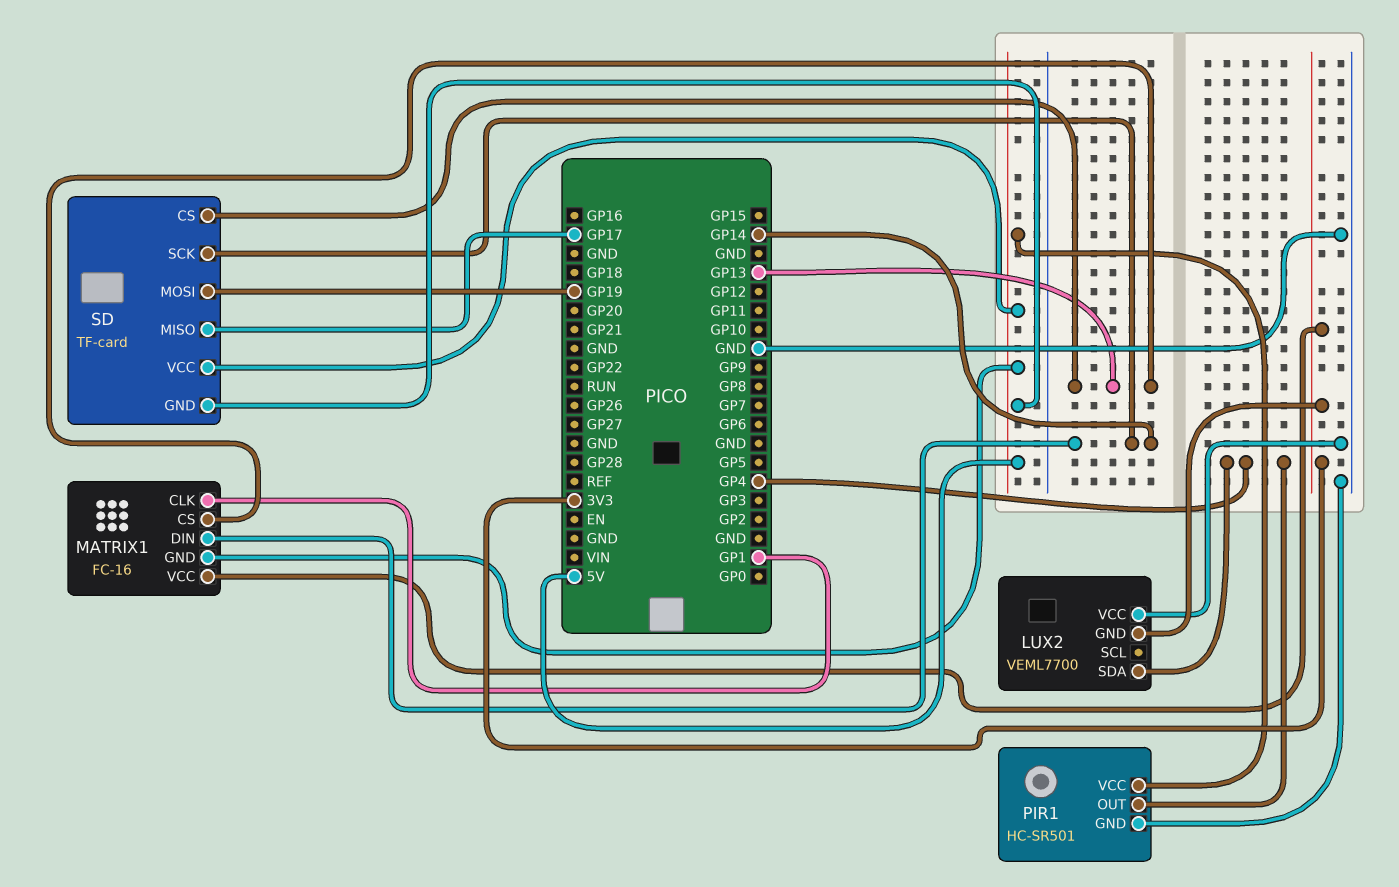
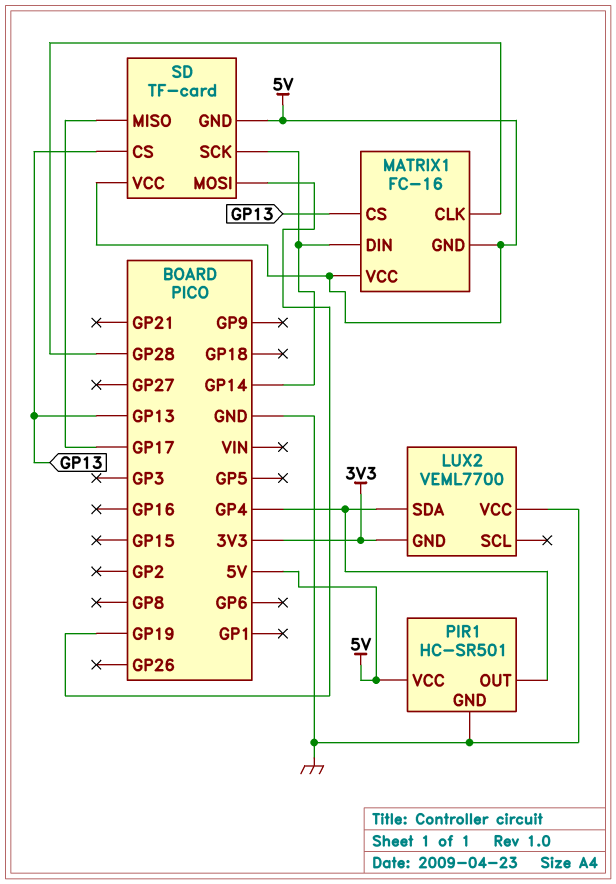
MATRIX1 pin CLK: GP1 -> GP28
MATRIX1 pin VCC: 3V3 -> 5V

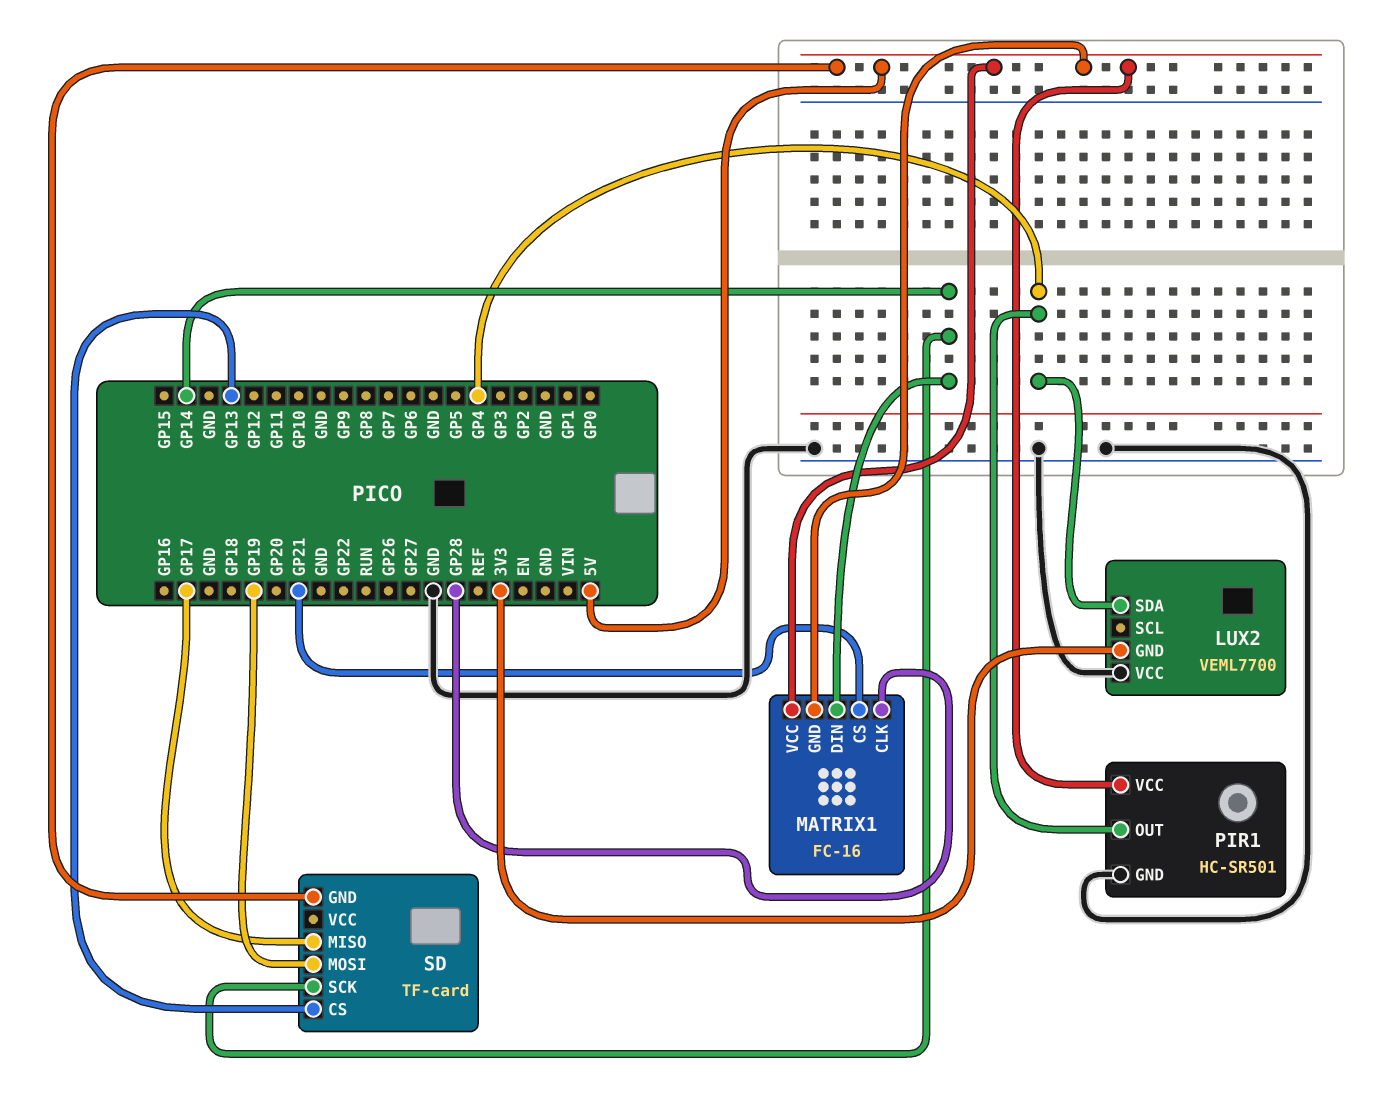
MATRIX1 pin CS: GP13 -> GP21
SD pin VCC: 5V -> none

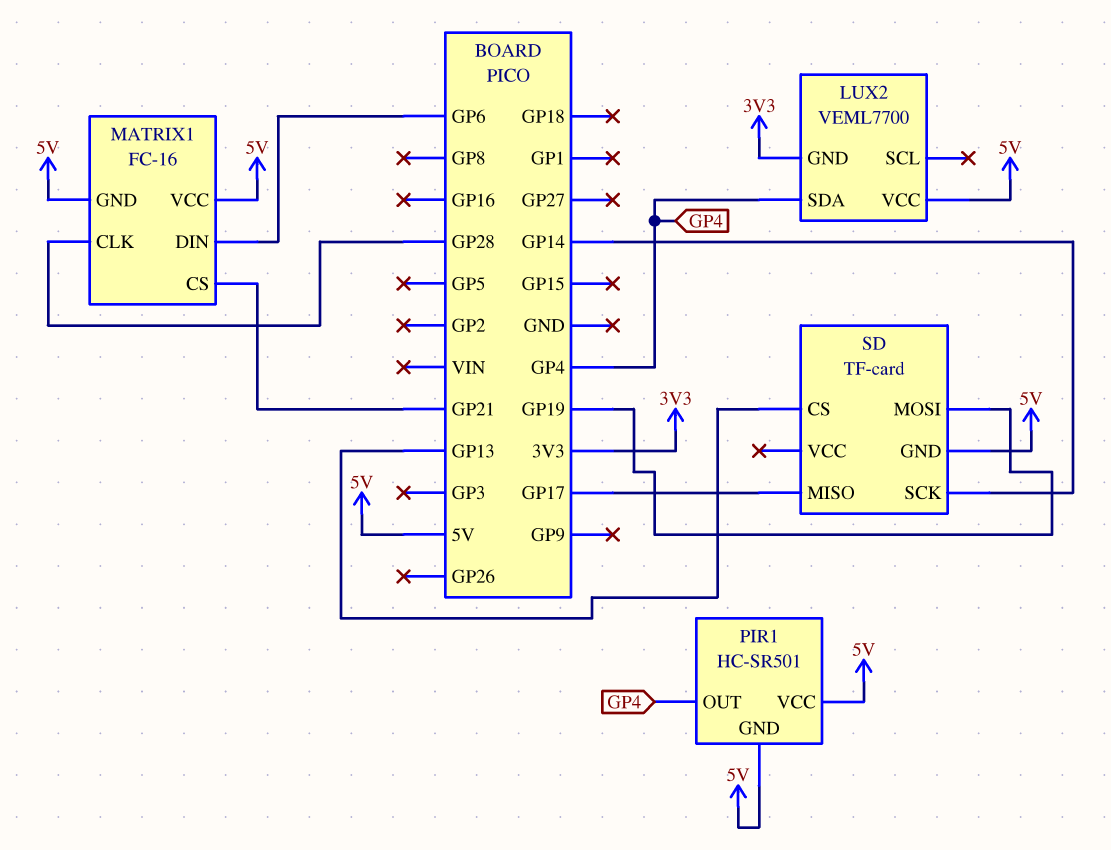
LUX2 pin VCC: GND -> 5V
MATRIX1 pin DIN: GP14 -> GP6
PIR1 pin GND: GND -> 5V

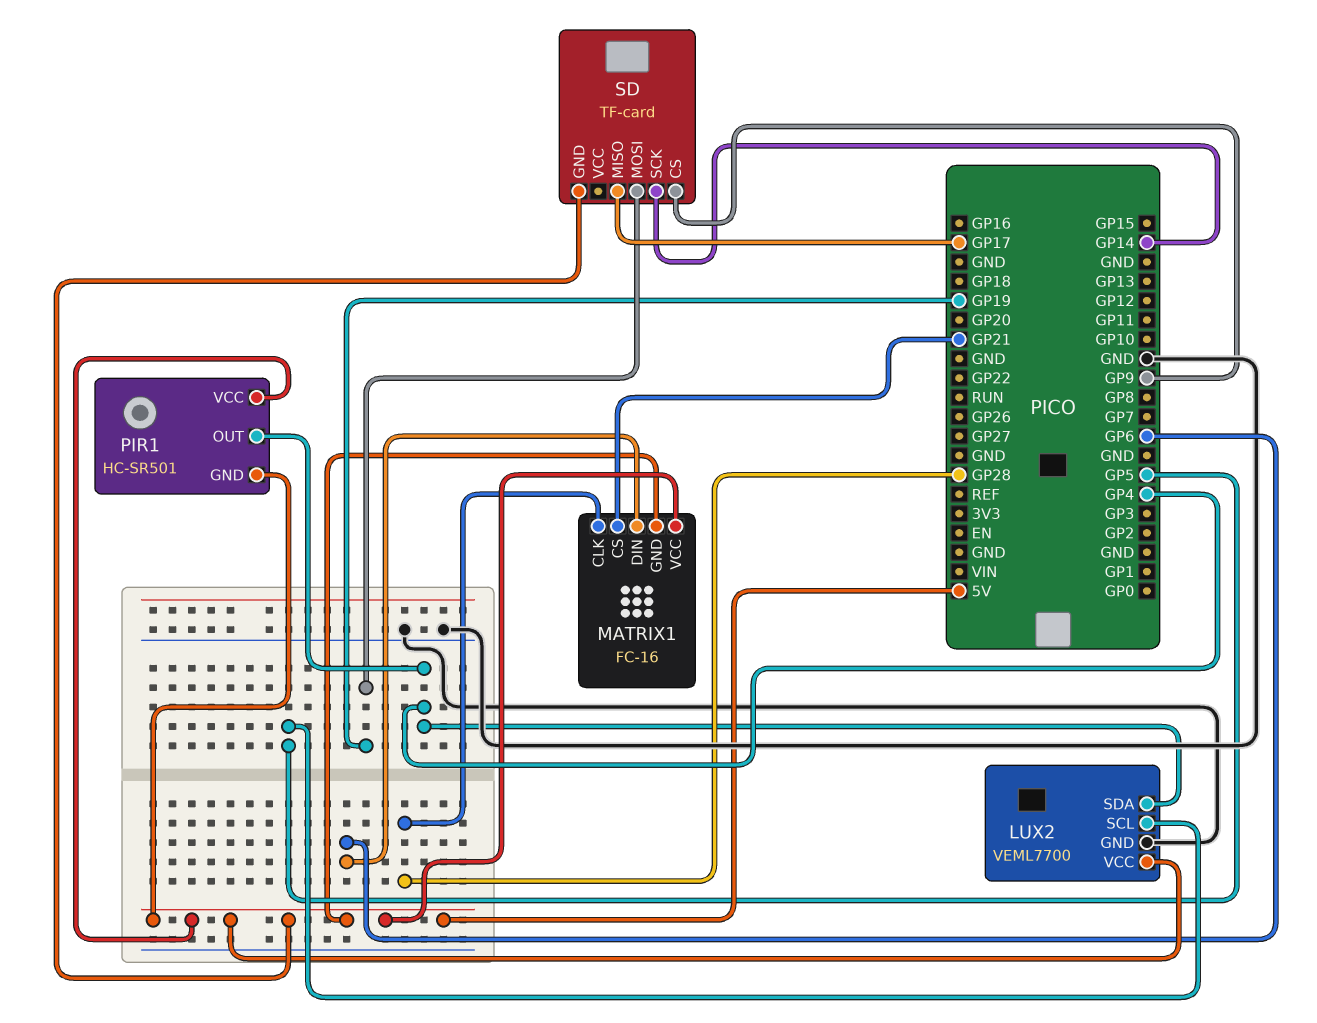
LUX2 pin GND: 3V3 -> GND
LUX2 pin SCL: none -> GP5
SD pin CS: GP13 -> GP9

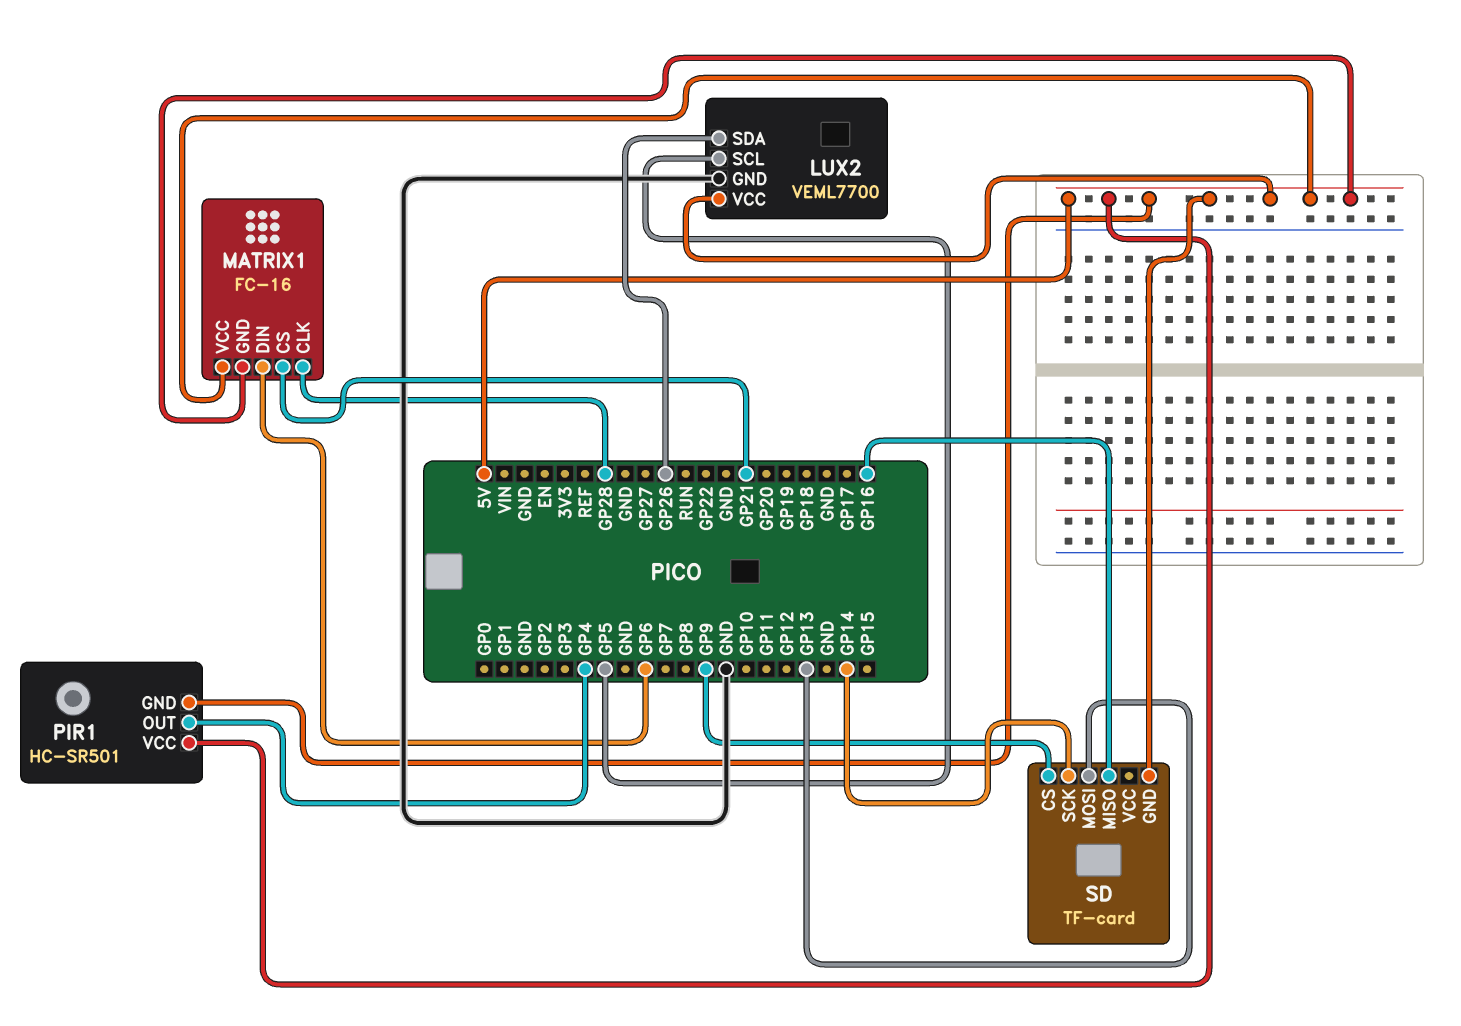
LUX2 pin SDA: GP4 -> GP26
SD pin MISO: GP17 -> GP16
SD pin MOSI: GP19 -> GP13

